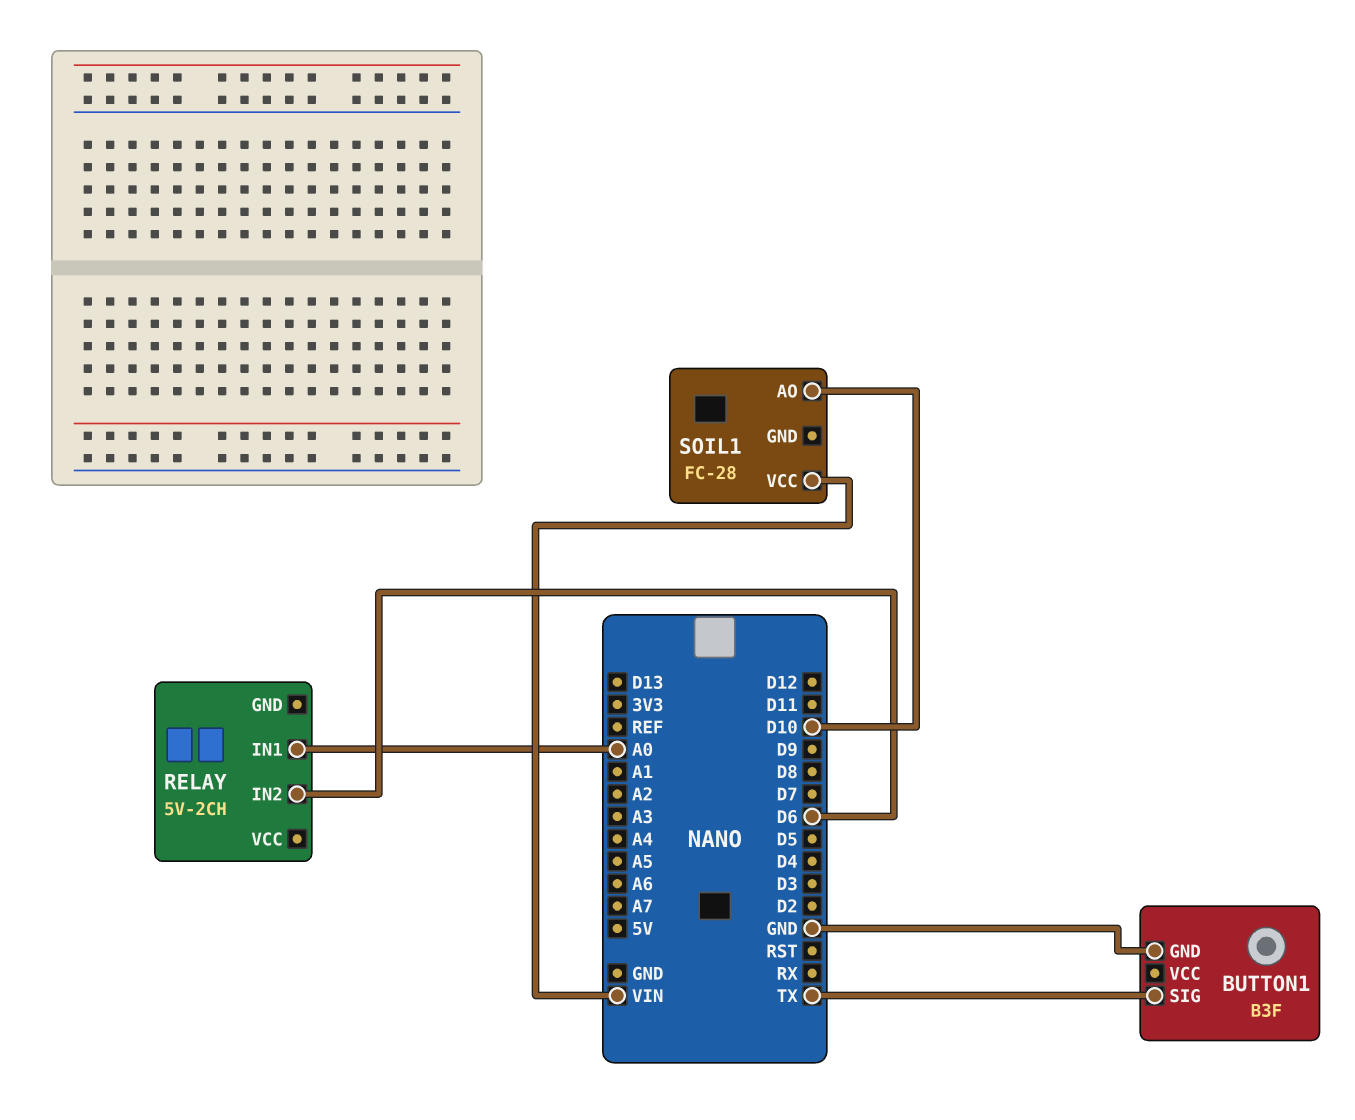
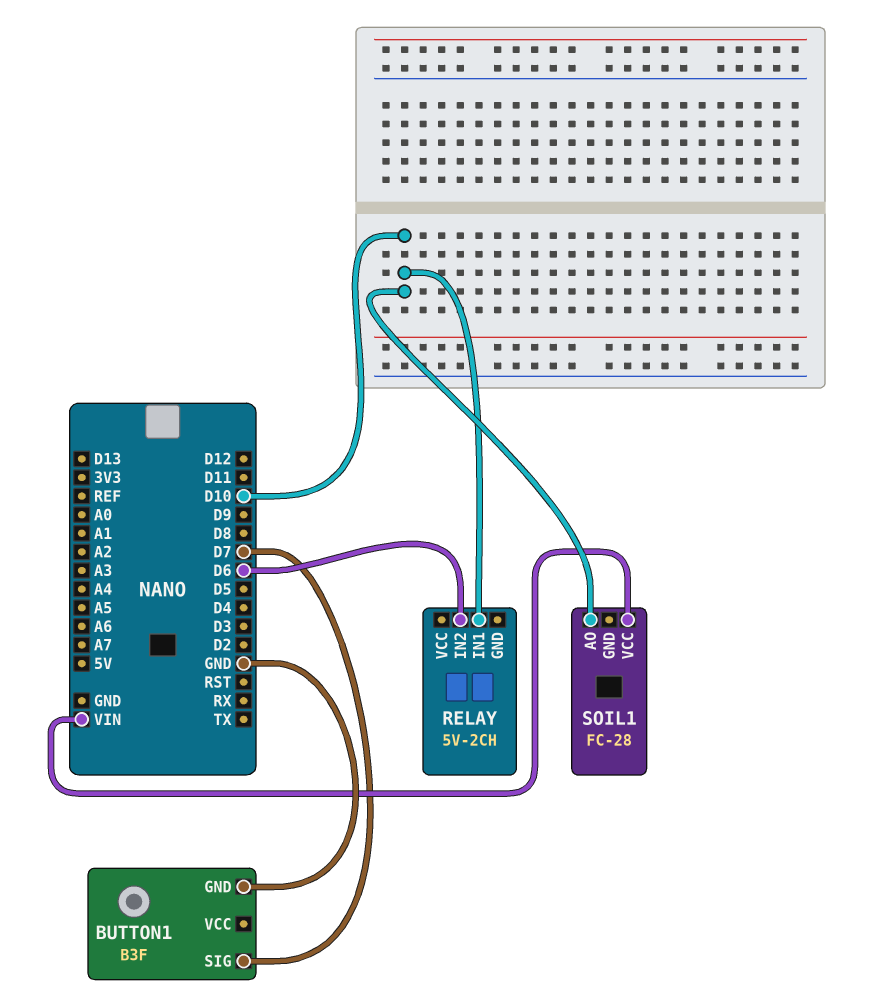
BUTTON1 pin SIG: TX -> D7
RELAY pin IN1: A0 -> D10

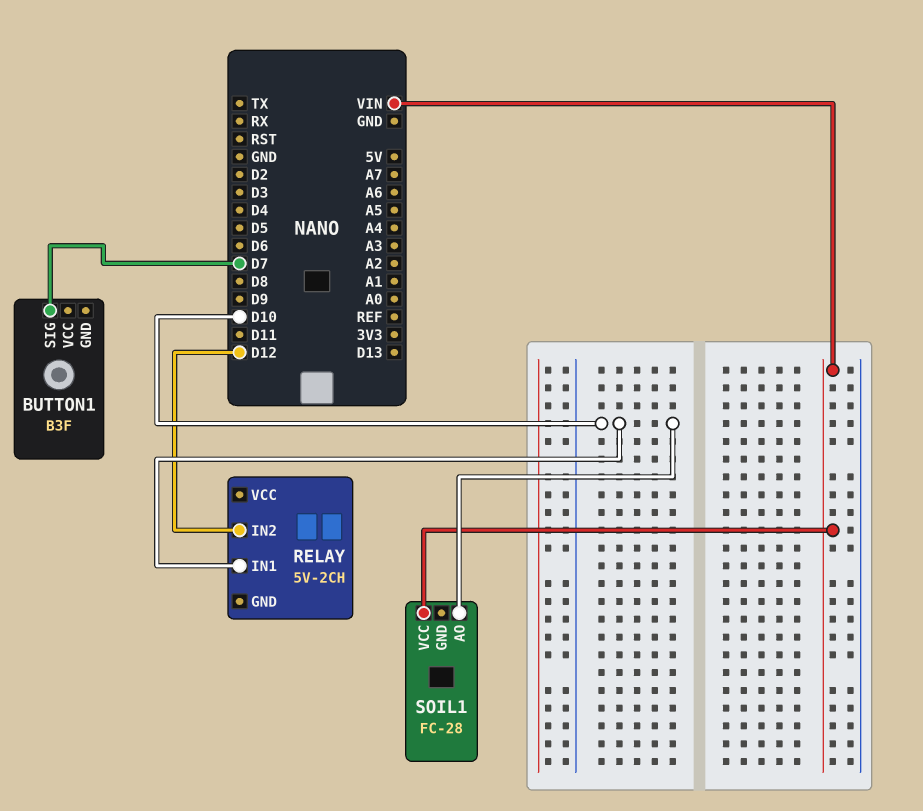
BUTTON1 pin GND: GND -> none
RELAY pin IN2: D6 -> D12

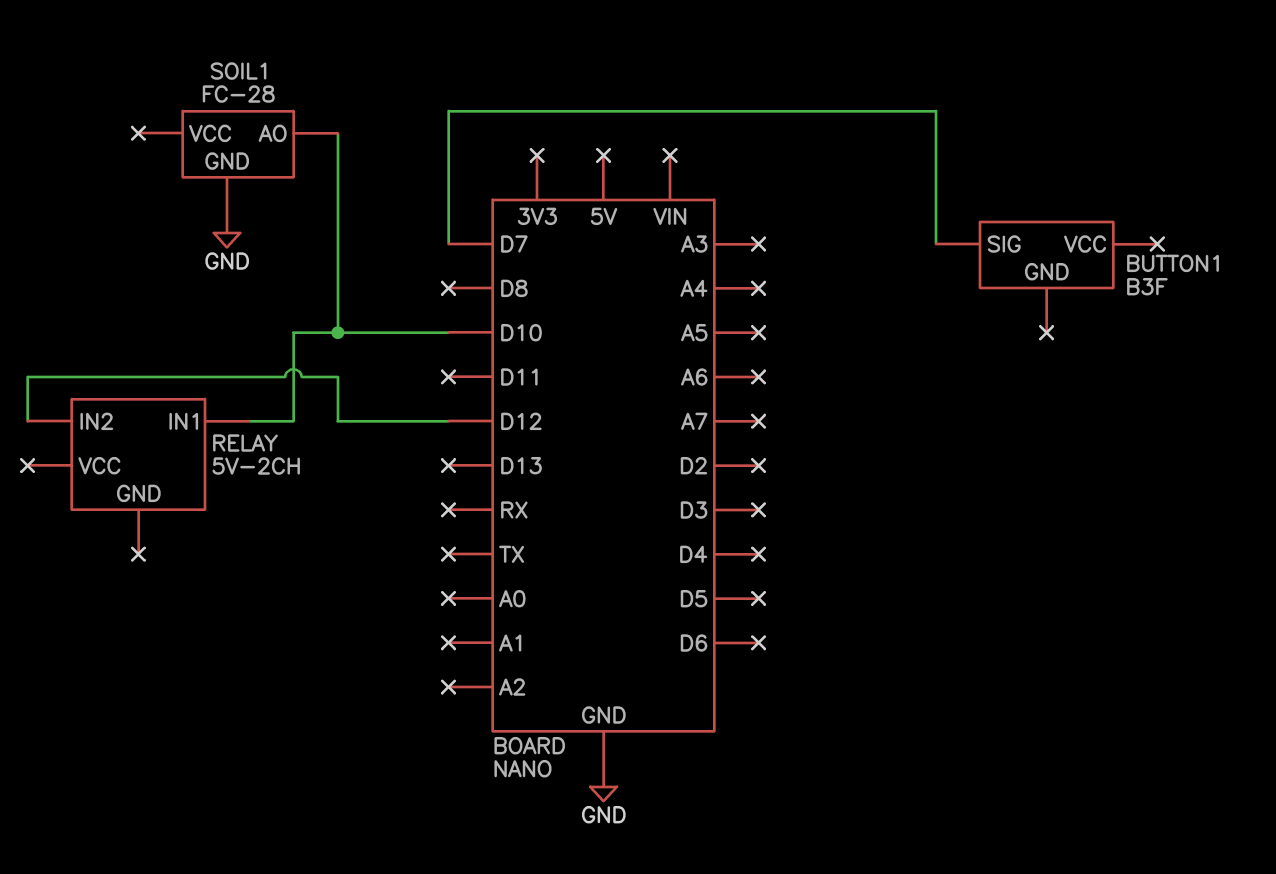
SOIL1 pin GND: none -> GND
SOIL1 pin VCC: VIN -> none

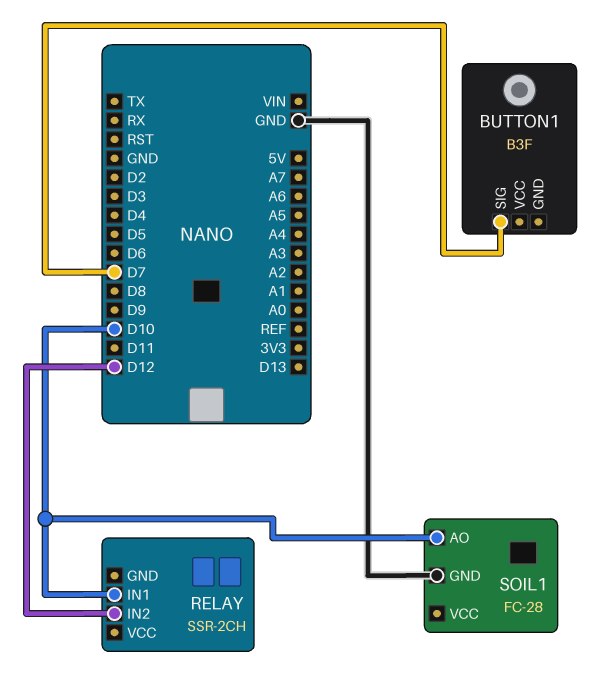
RELAY: 5V-2CH -> SSR-2CH

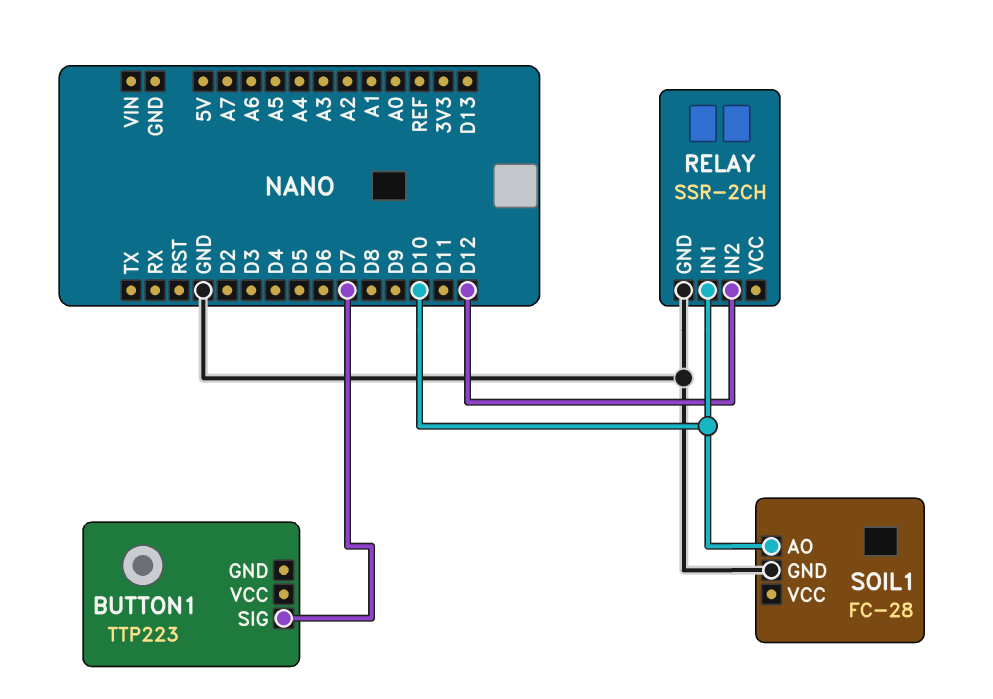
BUTTON1: B3F -> TTP223
RELAY pin GND: none -> GND

